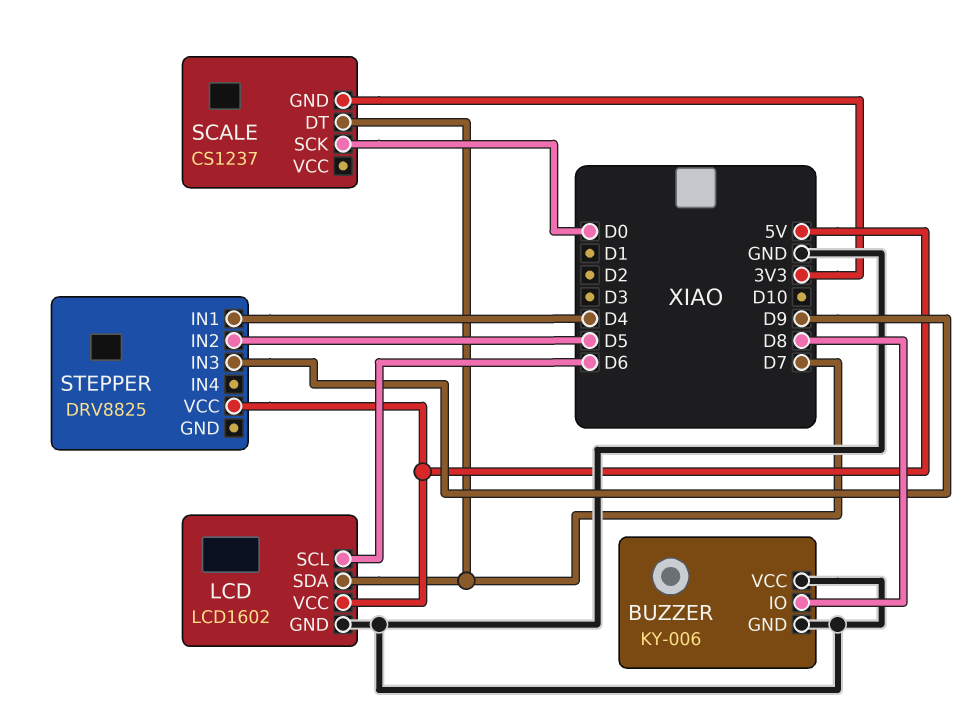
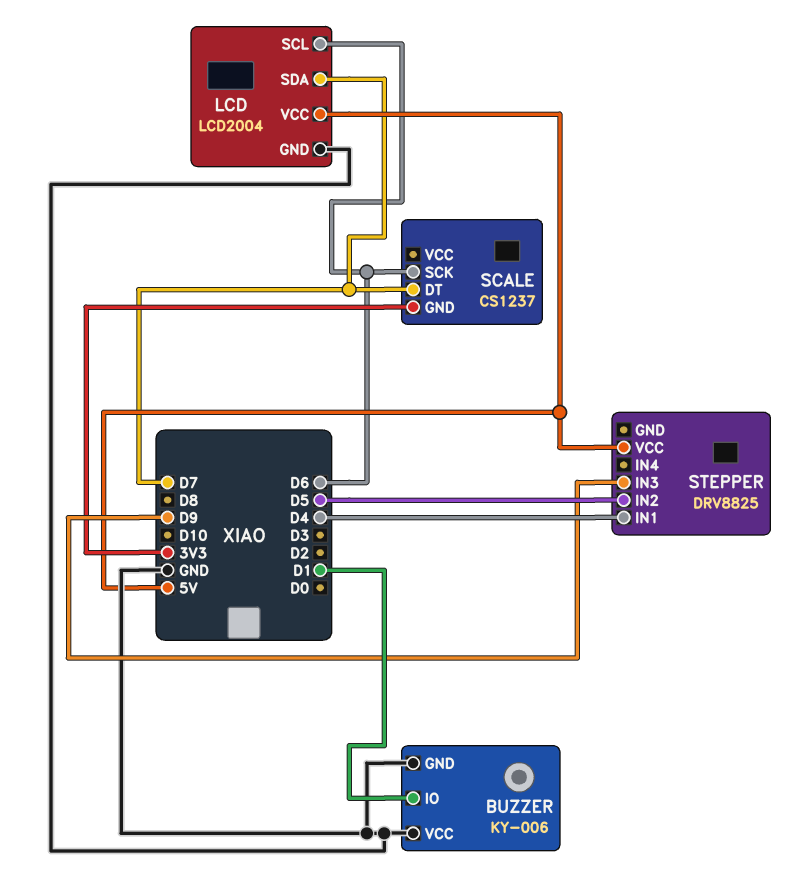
BUZZER pin IO: D8 -> D1
LCD: LCD1602 -> LCD2004
SCALE pin SCK: D0 -> D6

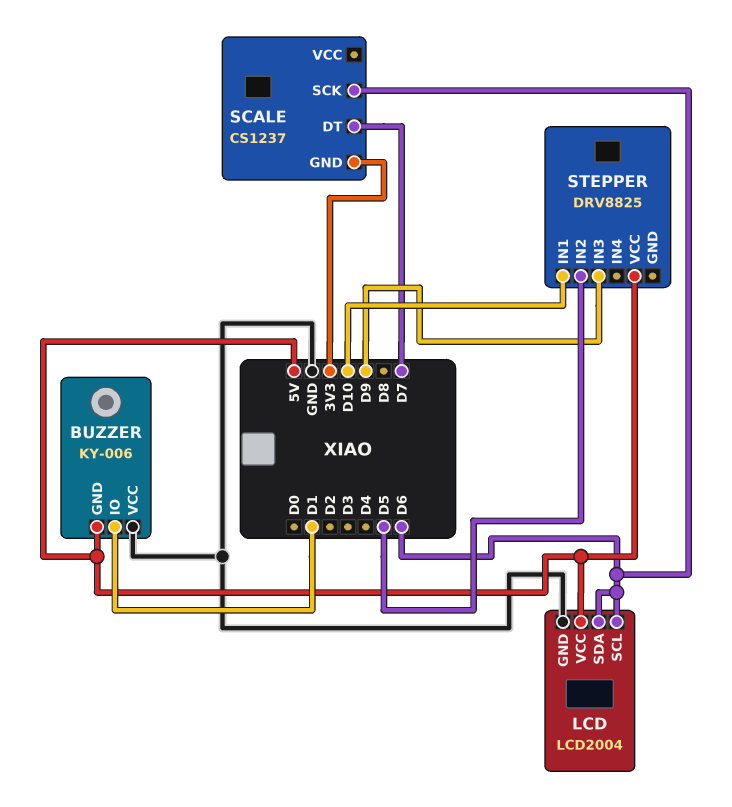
BUZZER pin GND: GND -> 5V
LCD pin SDA: D7 -> D6
STEPPER pin IN1: D4 -> D10

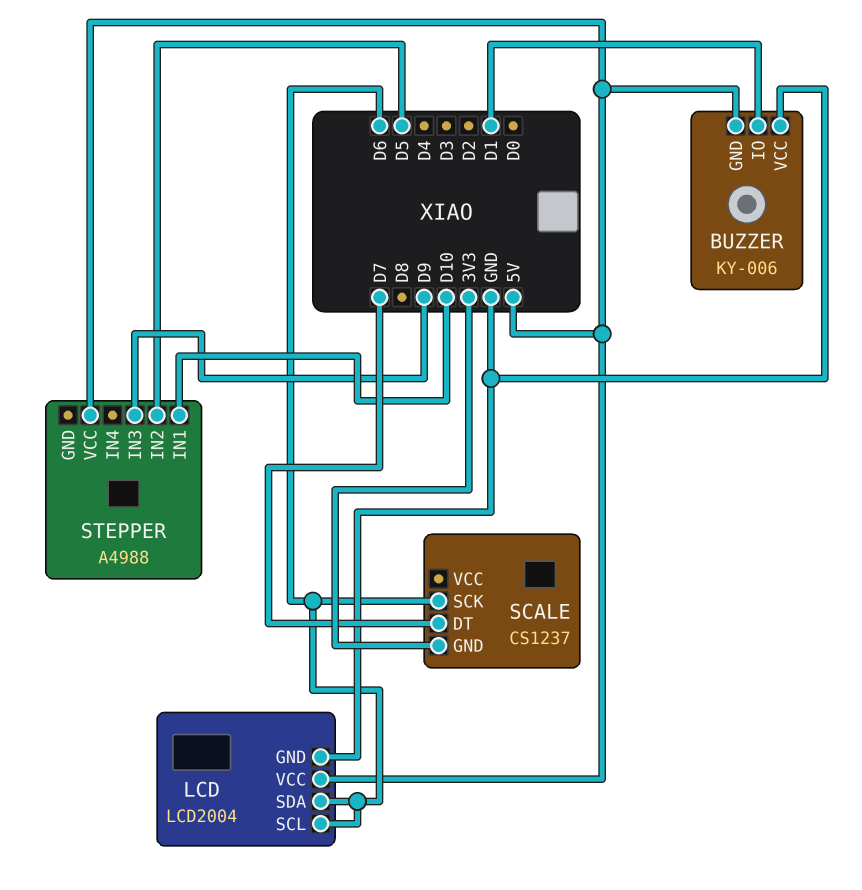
STEPPER: DRV8825 -> A4988

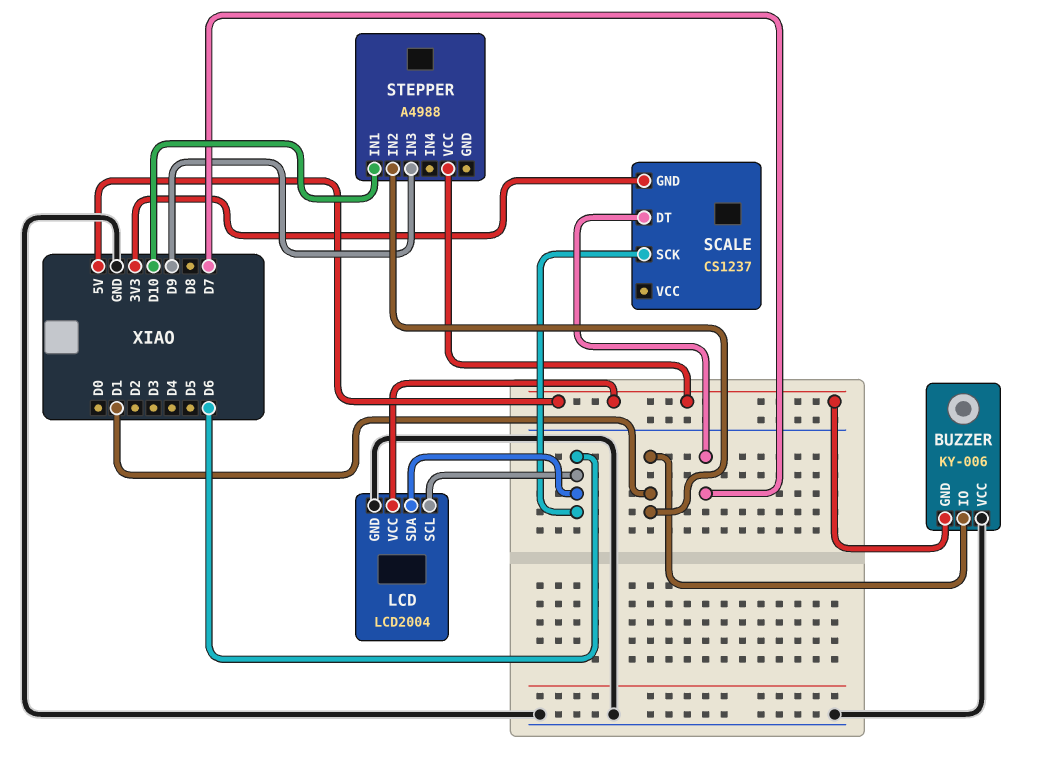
STEPPER pin IN2: D5 -> D1

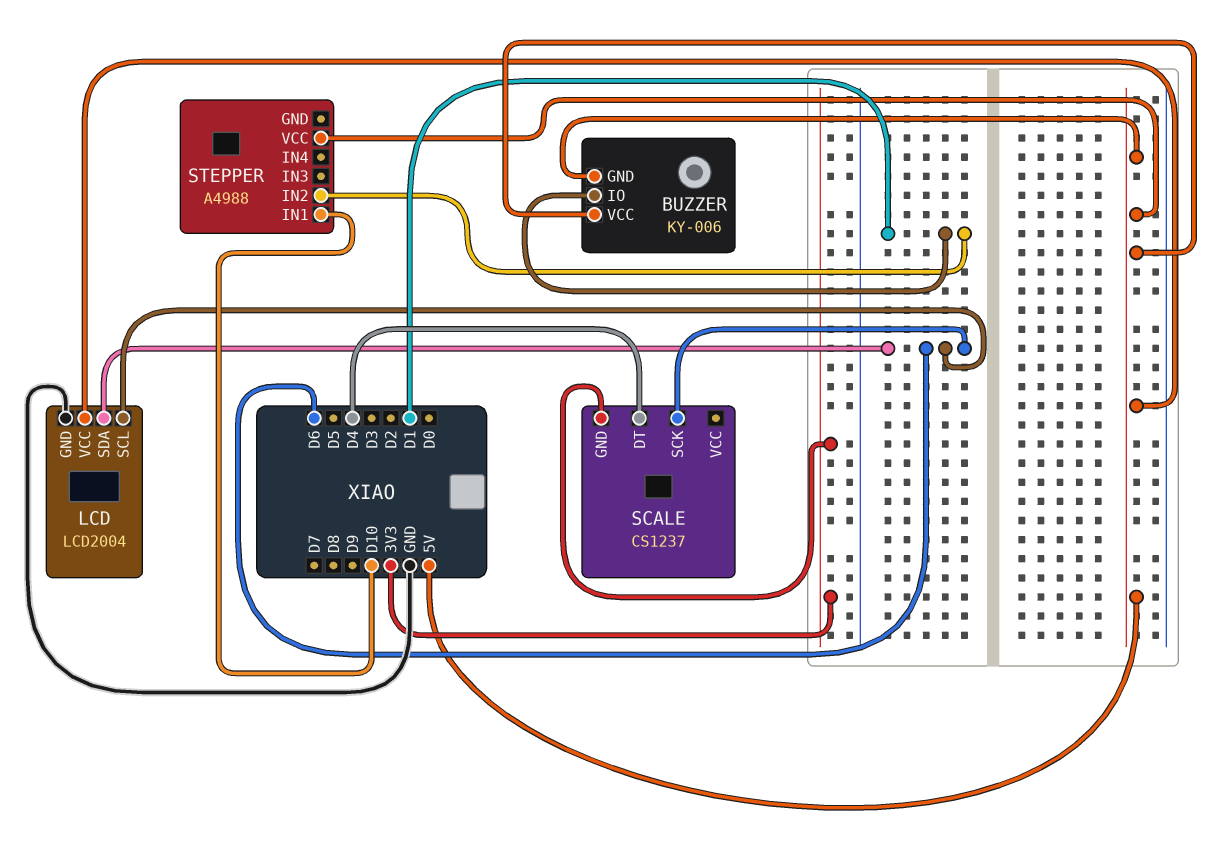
BUZZER pin VCC: GND -> 5V
SCALE pin DT: D7 -> D4
STEPPER pin IN3: D9 -> none

